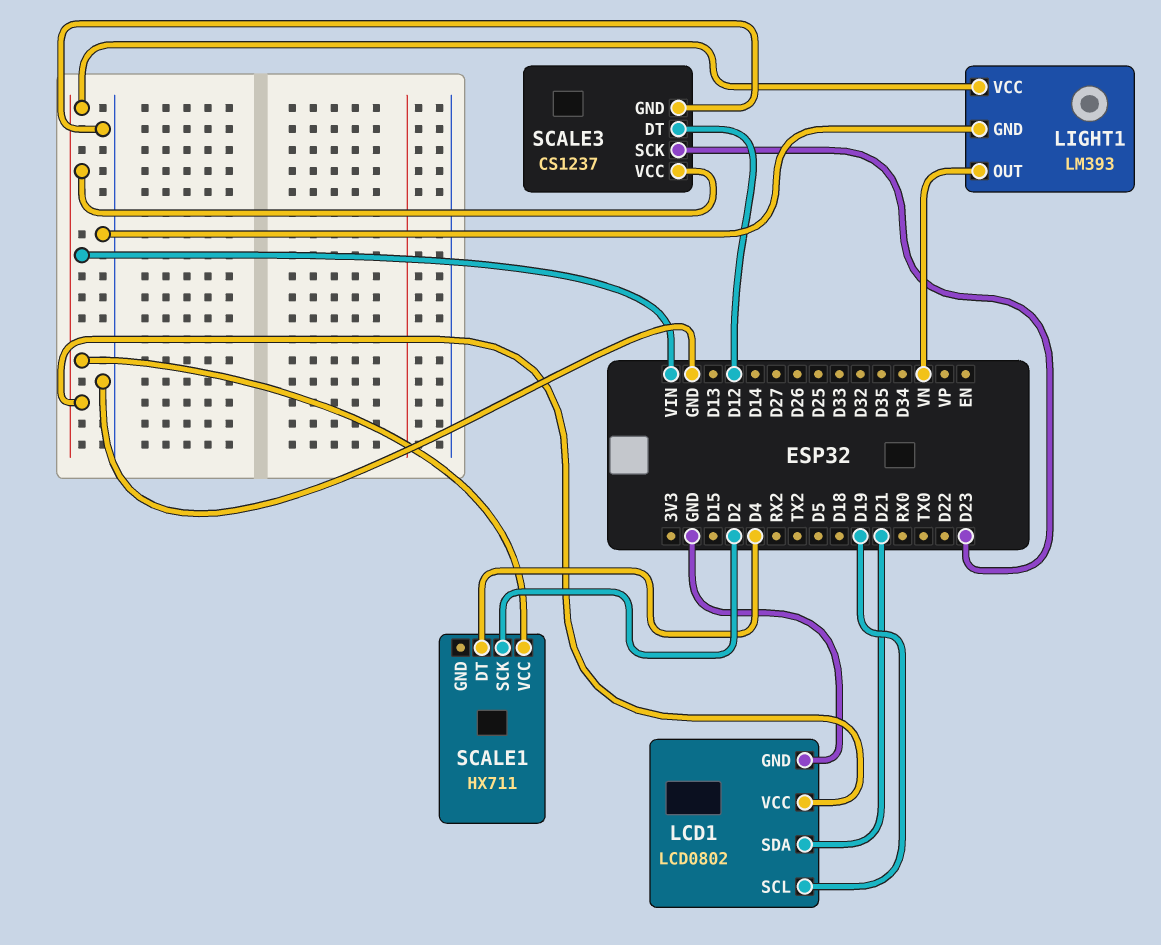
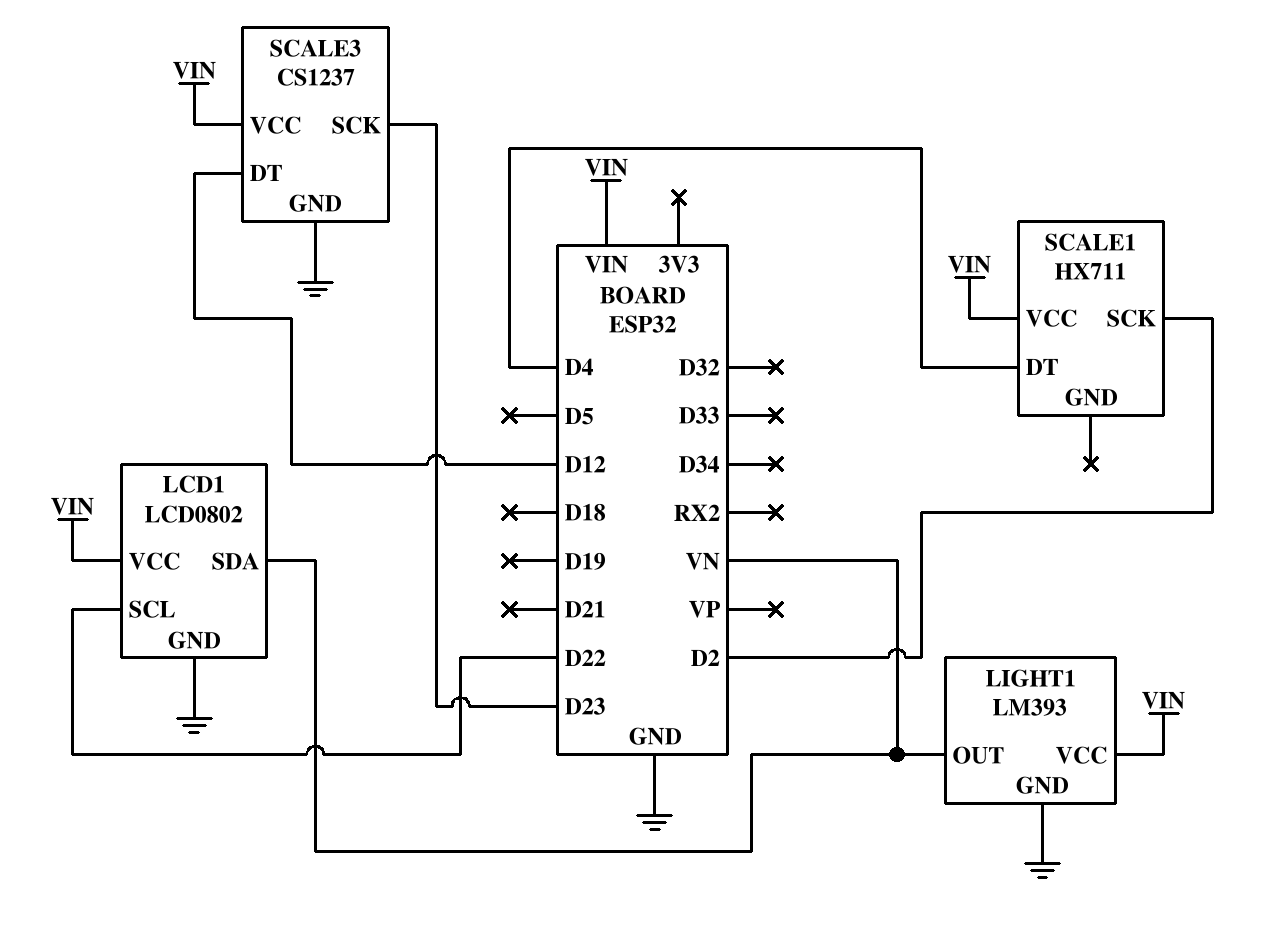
LCD1 pin SCL: D19 -> D22
LCD1 pin SDA: D21 -> VN

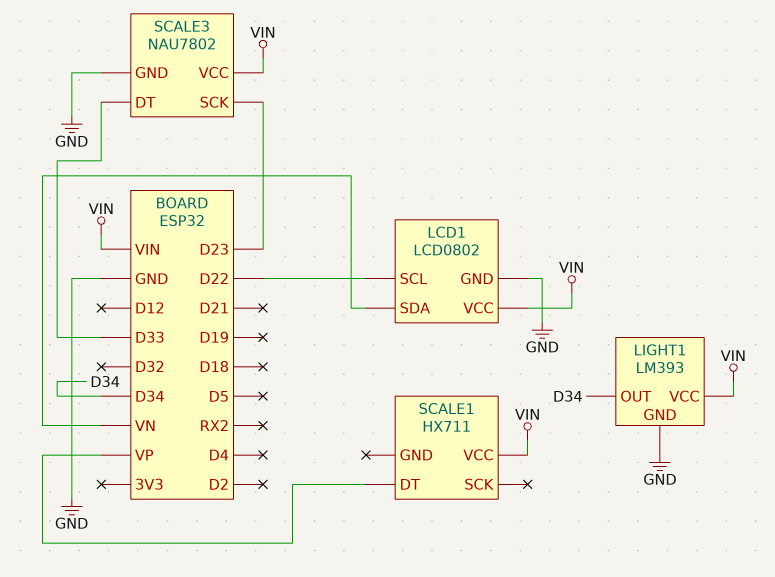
LIGHT1 pin OUT: VN -> D34
SCALE1 pin DT: D4 -> VP
SCALE1 pin SCK: D2 -> none
SCALE3: CS1237 -> NAU7802
SCALE3 pin DT: D12 -> D33

